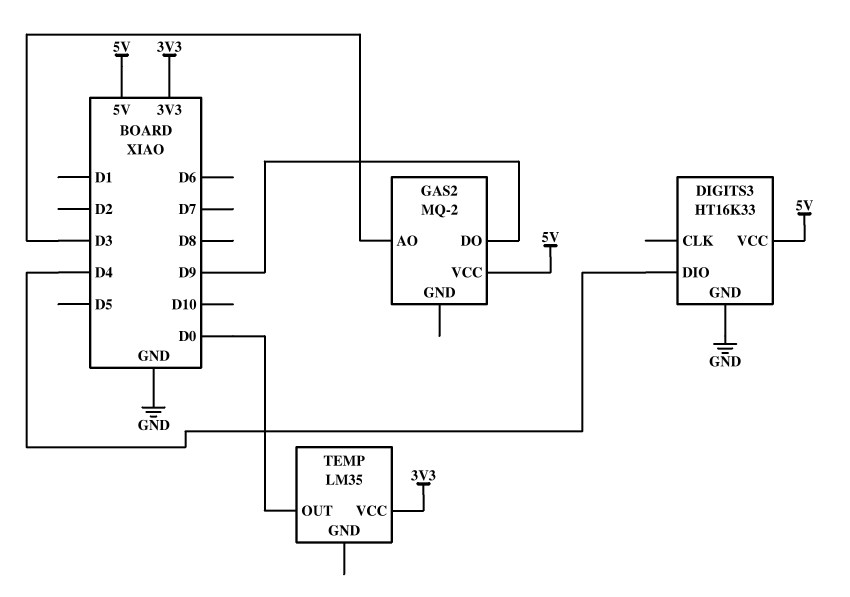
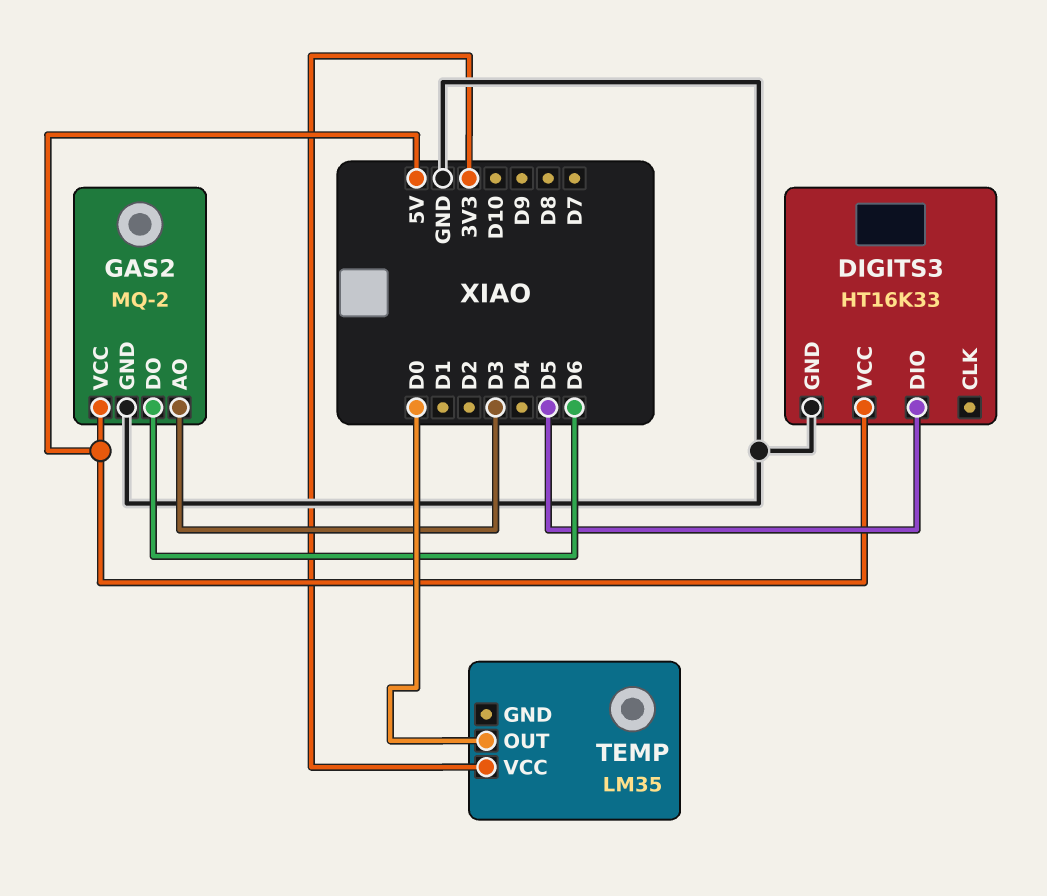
DIGITS3 pin DIO: D4 -> D5
GAS2 pin DO: D9 -> D6
GAS2 pin GND: none -> GND

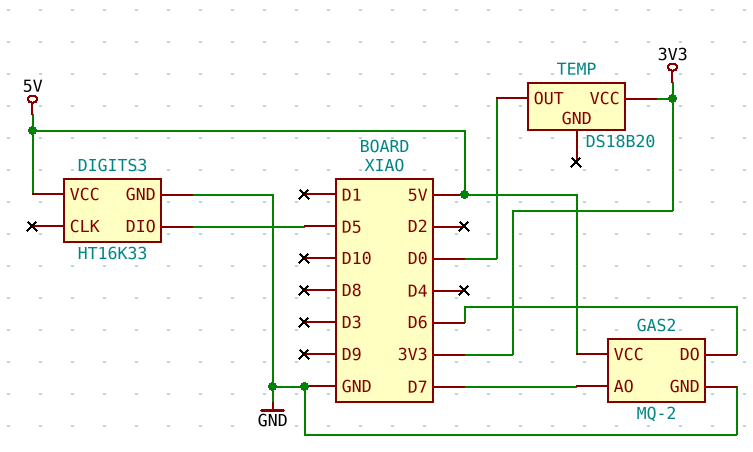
GAS2 pin AO: D3 -> D7
TEMP: LM35 -> DS18B20

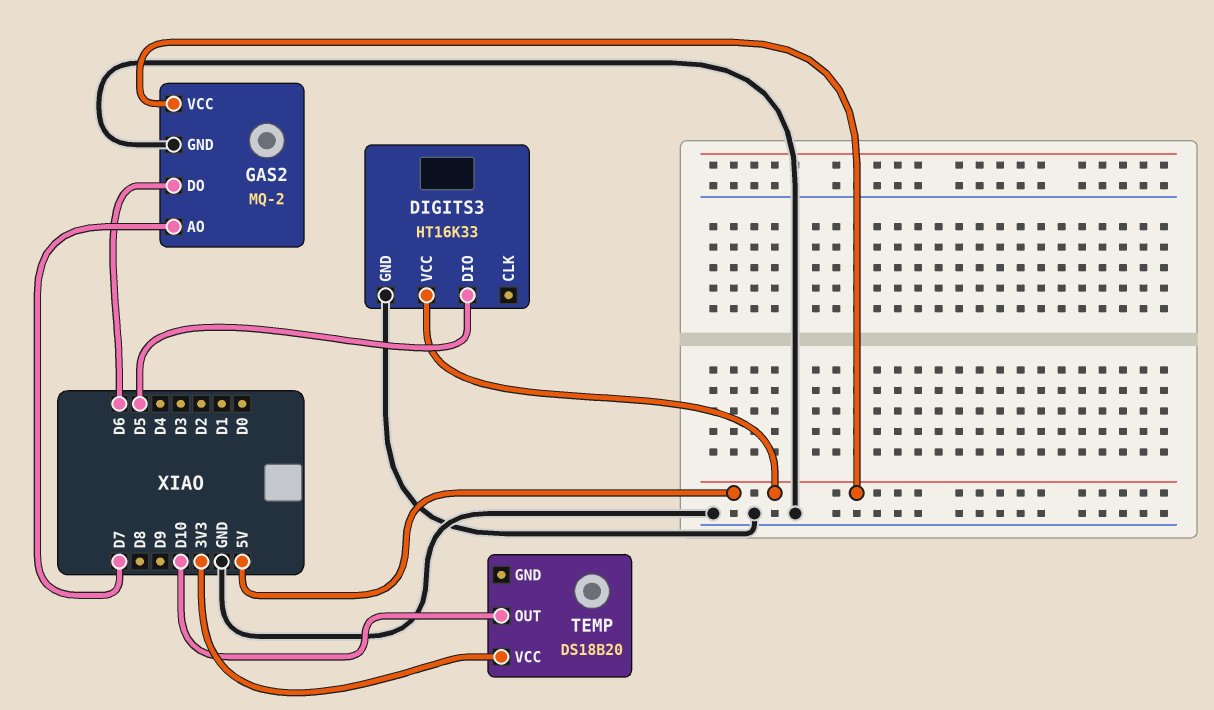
TEMP pin OUT: D0 -> D10

